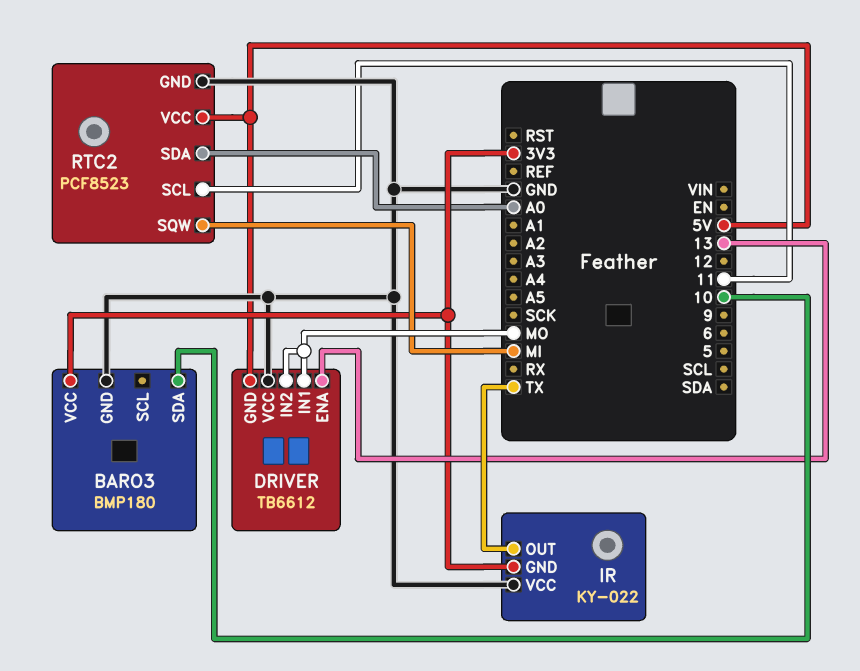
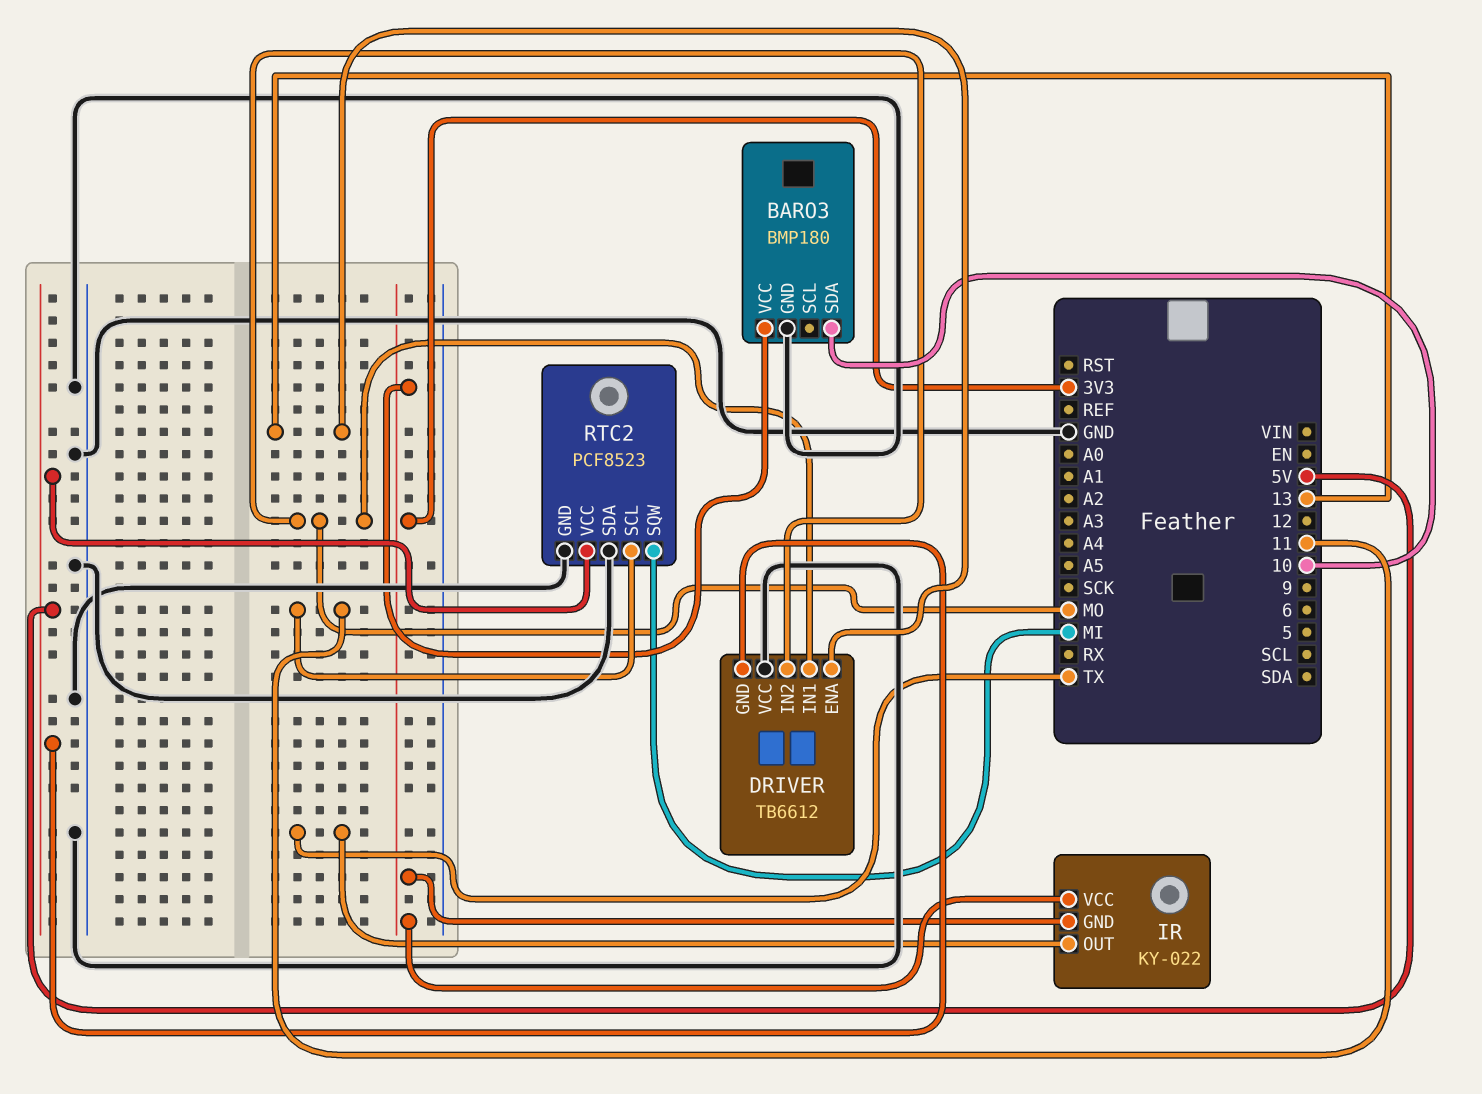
IR pin VCC: GND -> 3V3
RTC2 pin SDA: A0 -> GND

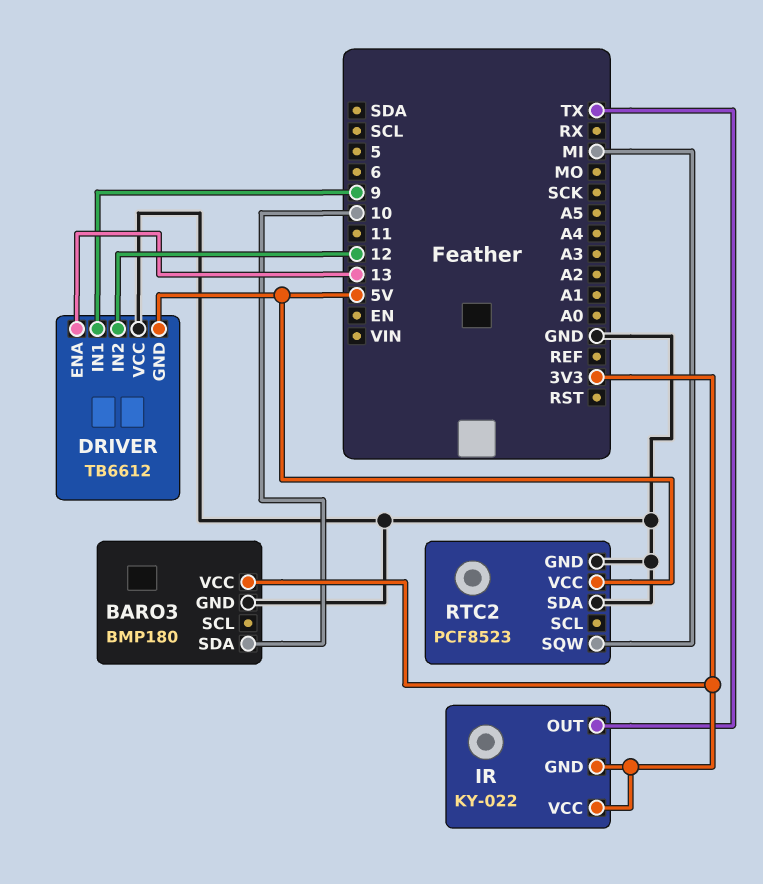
DRIVER pin IN1: MO -> 9
DRIVER pin IN2: MO -> 12
RTC2 pin SCL: 11 -> none

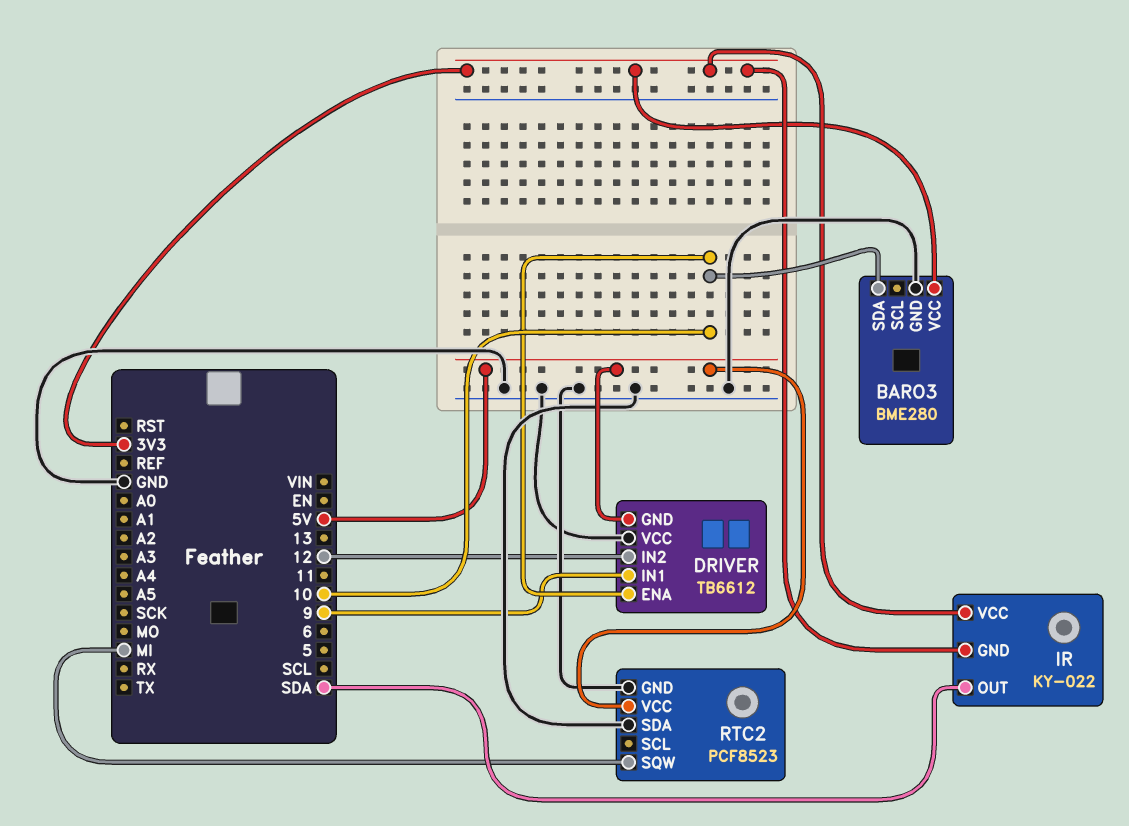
BARO3: BMP180 -> BME280
DRIVER pin ENA: 13 -> 10
IR pin OUT: TX -> SDA

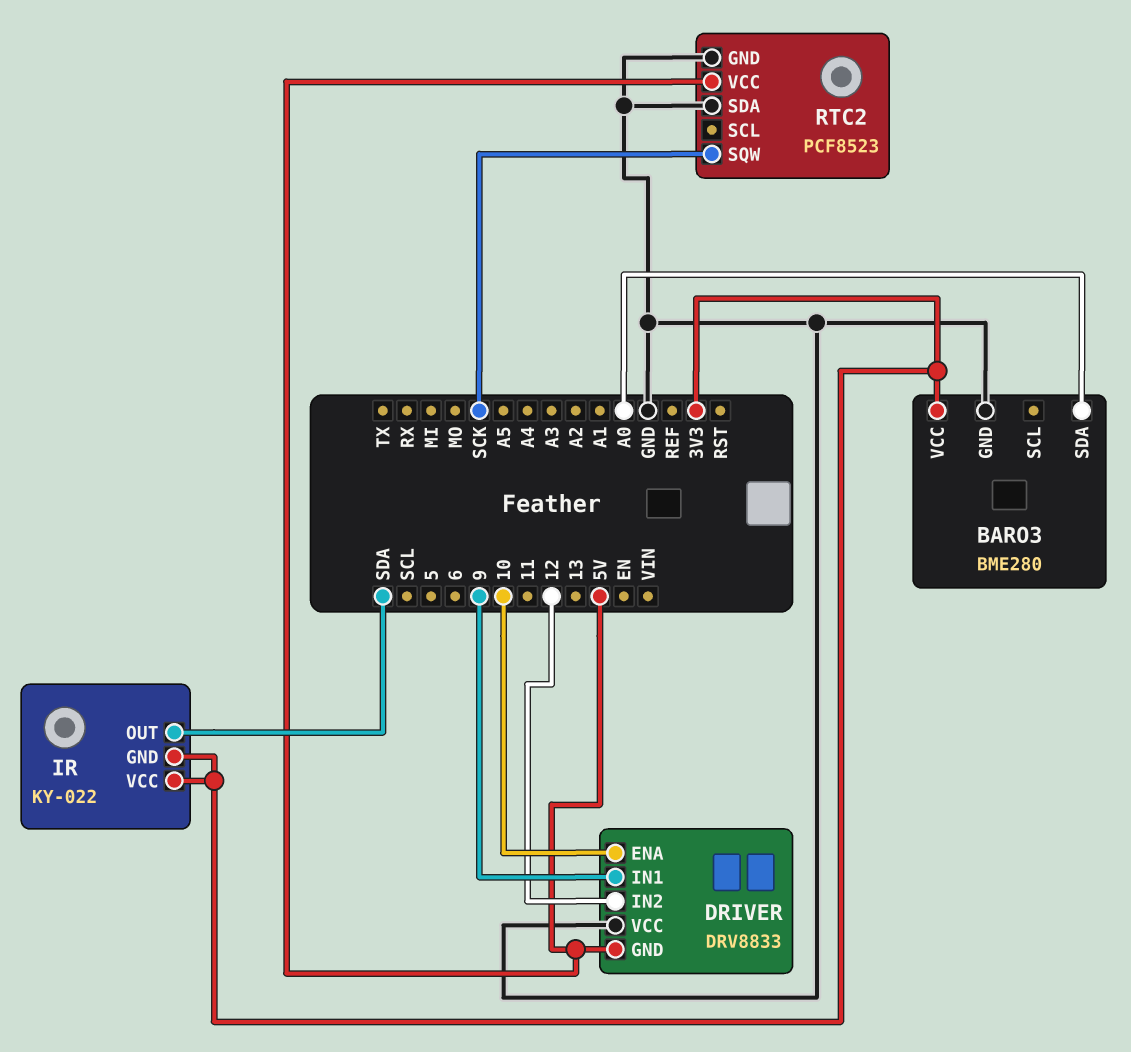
BARO3 pin SDA: 10 -> A0
DRIVER: TB6612 -> DRV8833
RTC2 pin SQW: MI -> SCK

